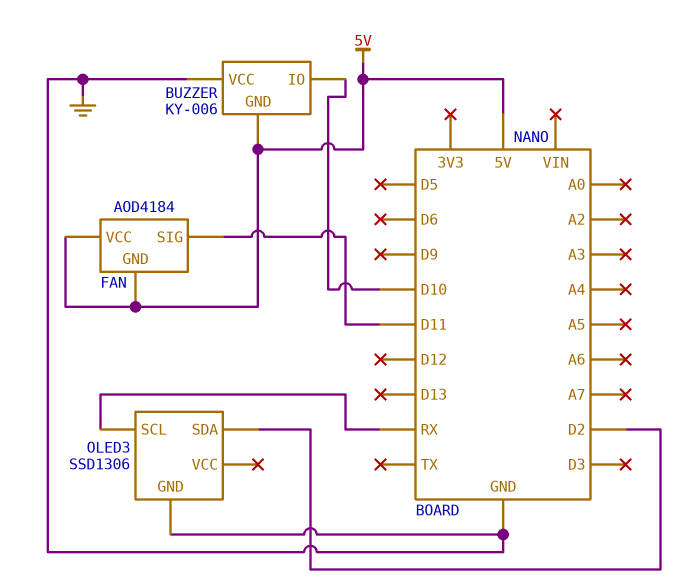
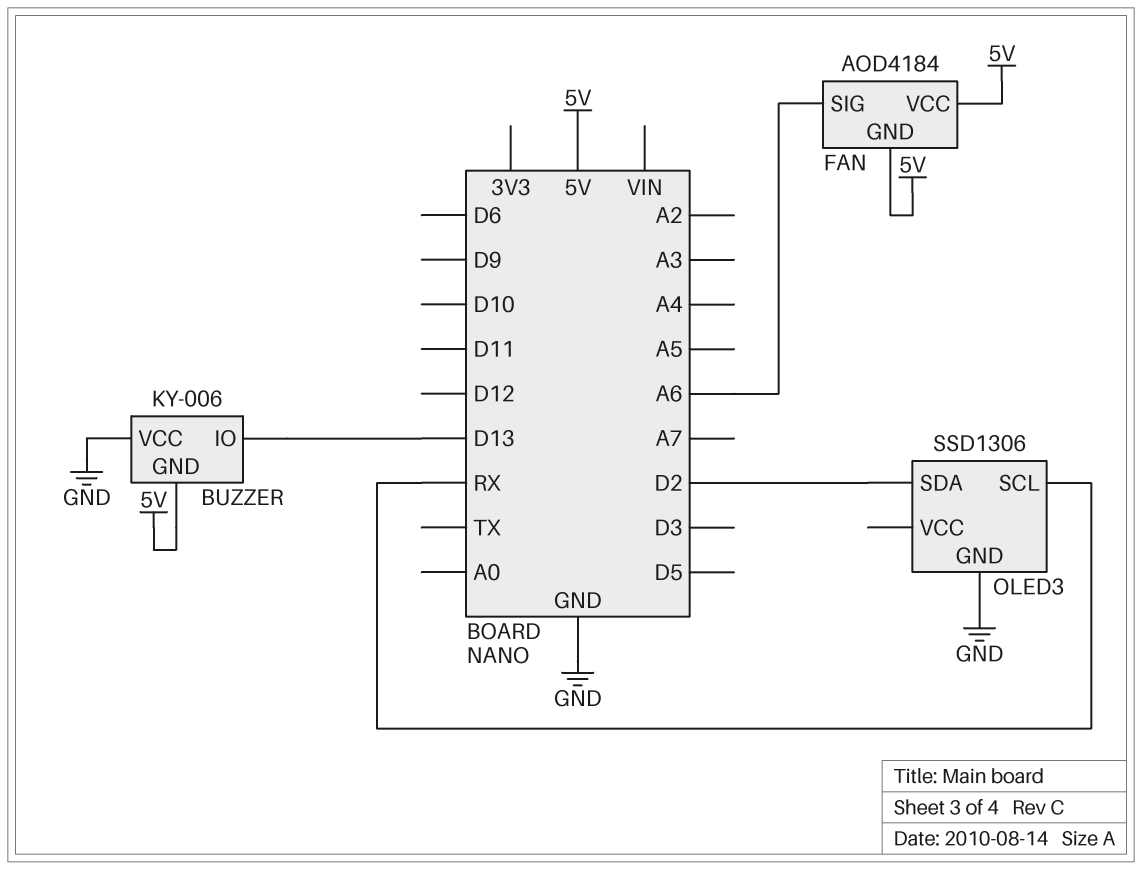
BUZZER pin IO: D10 -> D13
FAN pin SIG: D11 -> A6

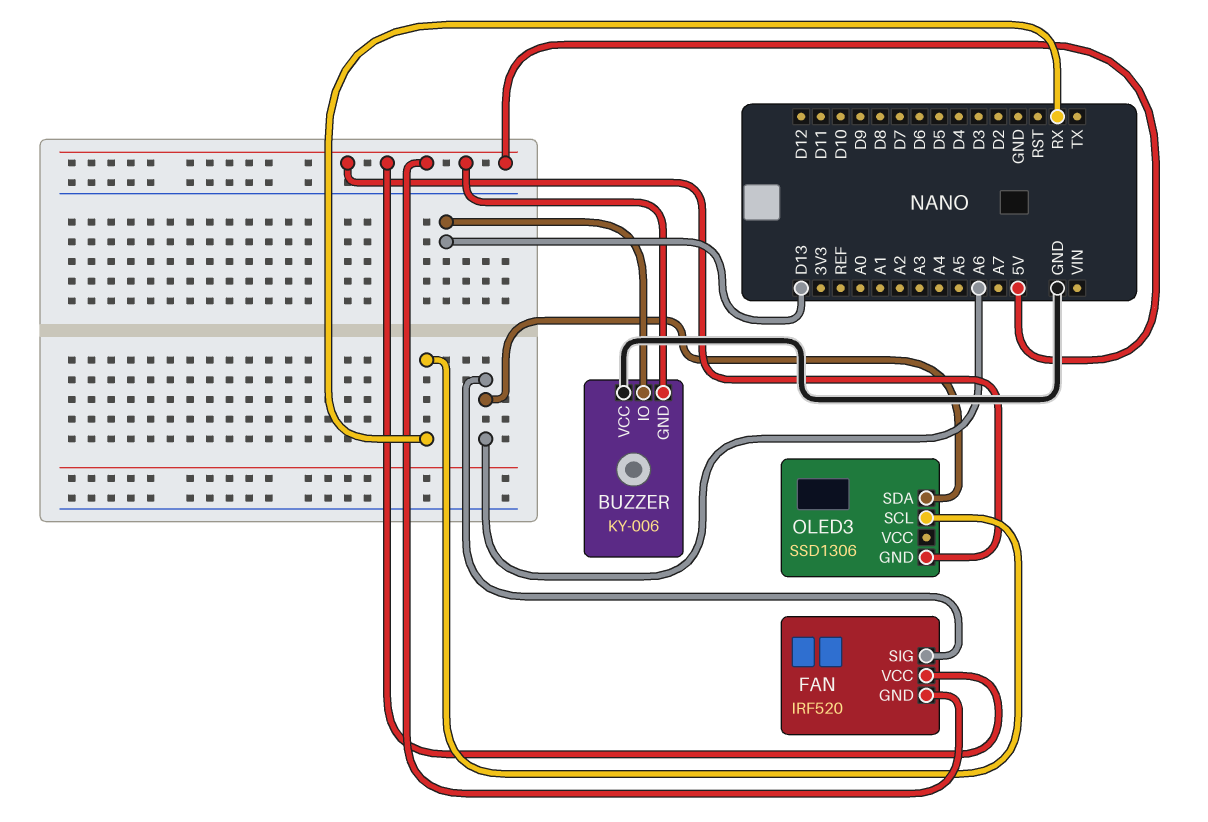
FAN: AOD4184 -> IRF520
OLED3 pin GND: GND -> 5V
OLED3 pin SDA: D2 -> A6

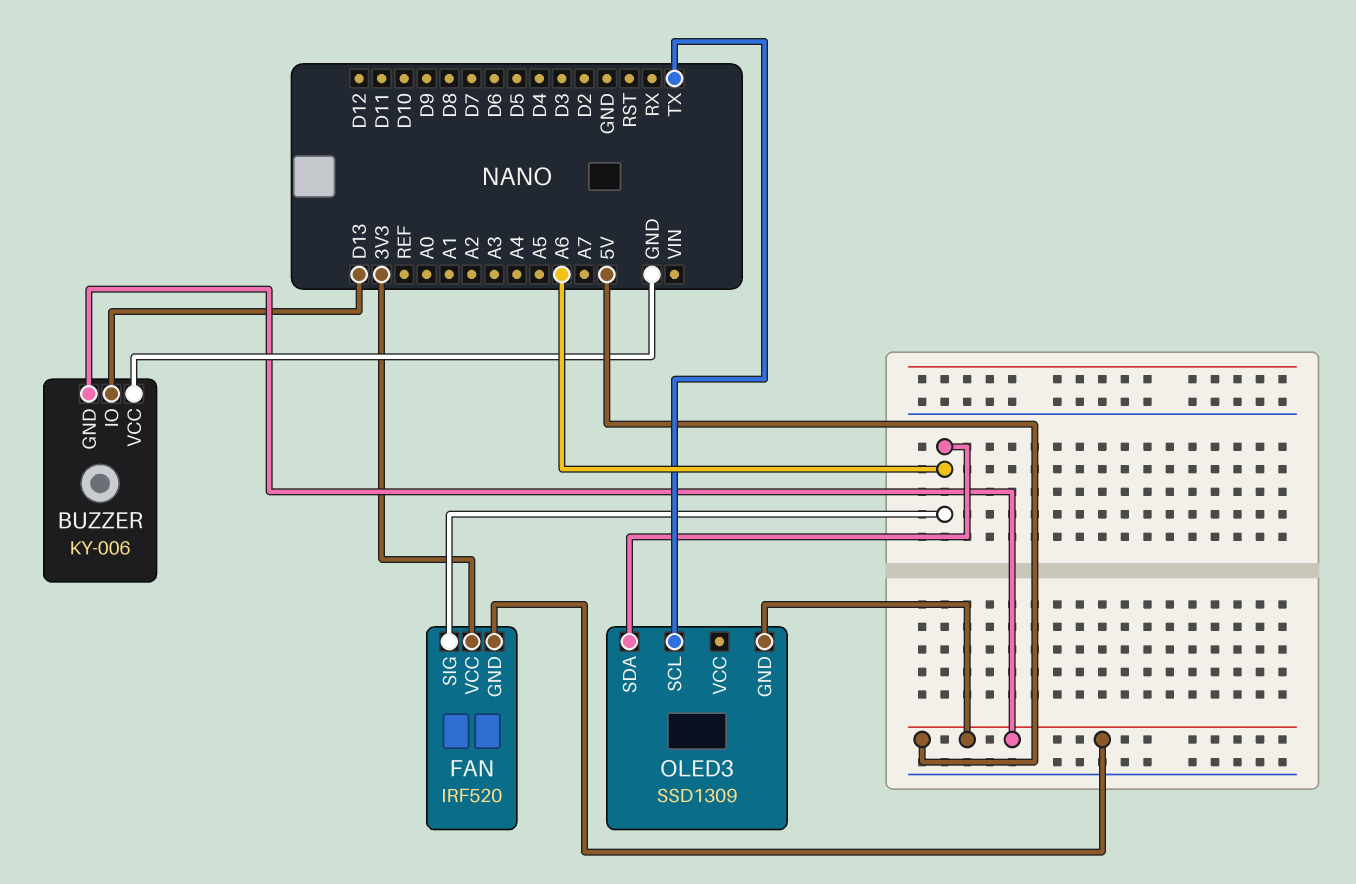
FAN pin VCC: 5V -> 3V3
OLED3: SSD1306 -> SSD1309
OLED3 pin SCL: RX -> TX

